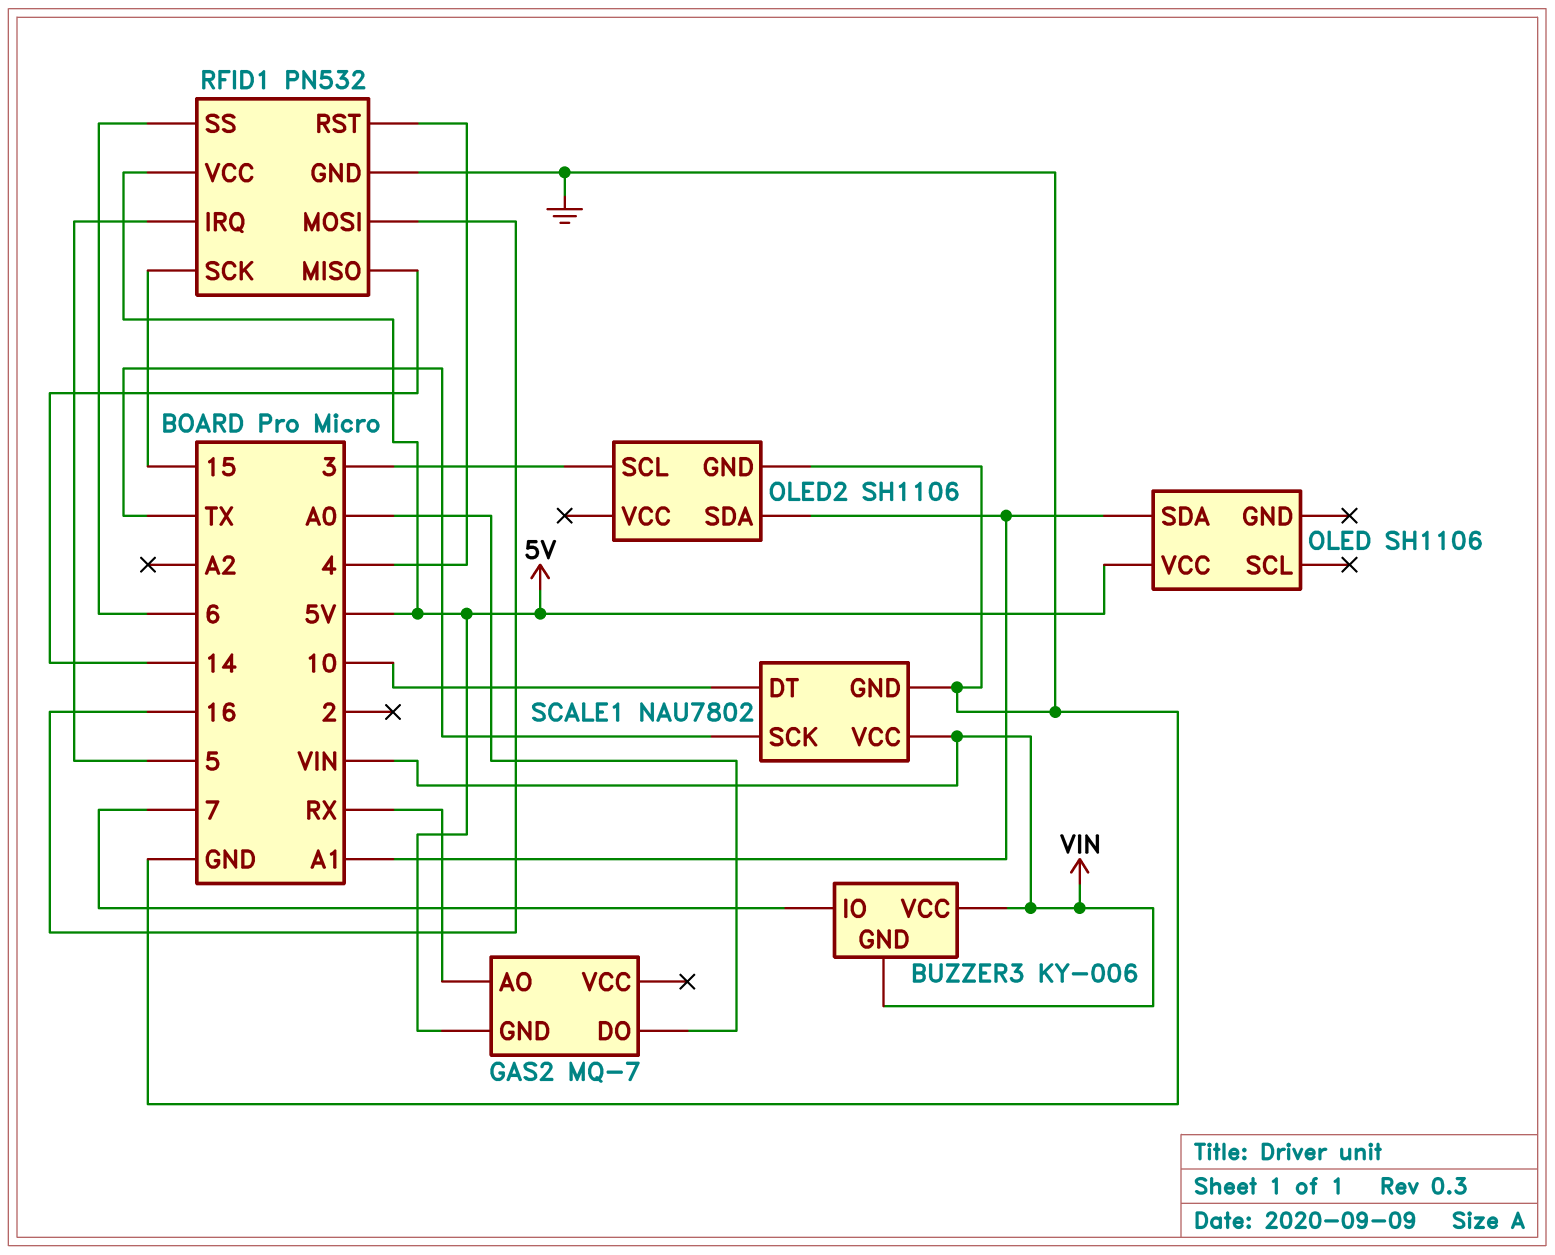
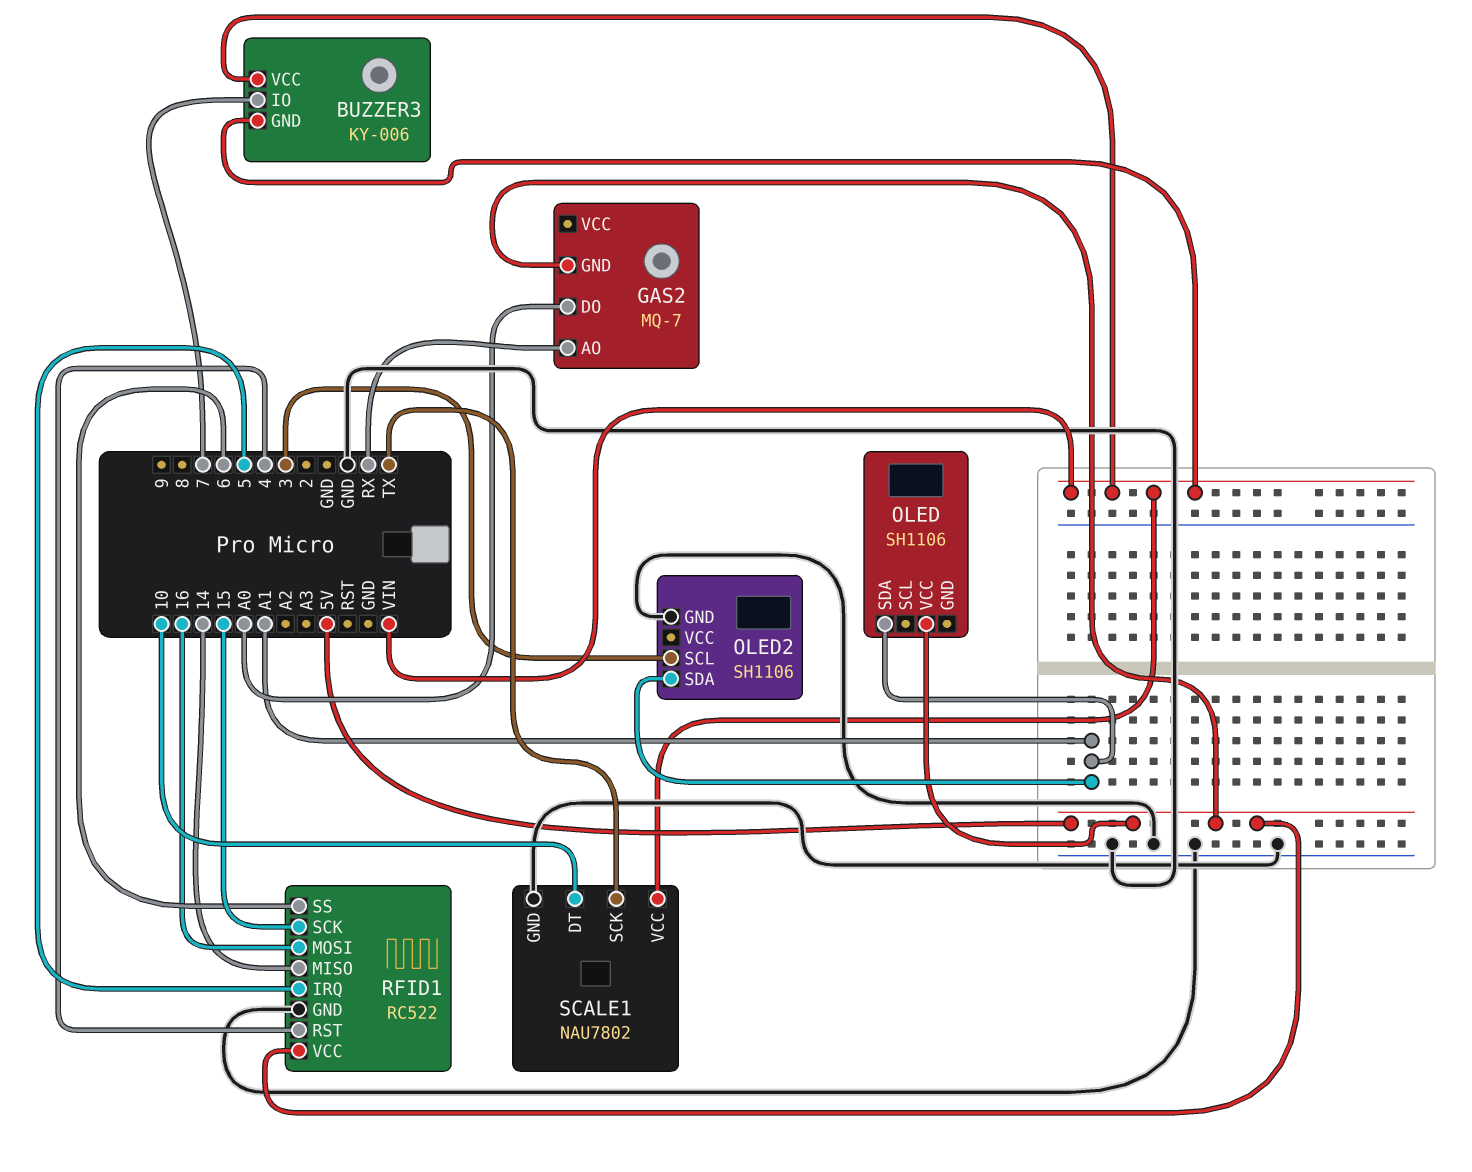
RFID1: PN532 -> RC522

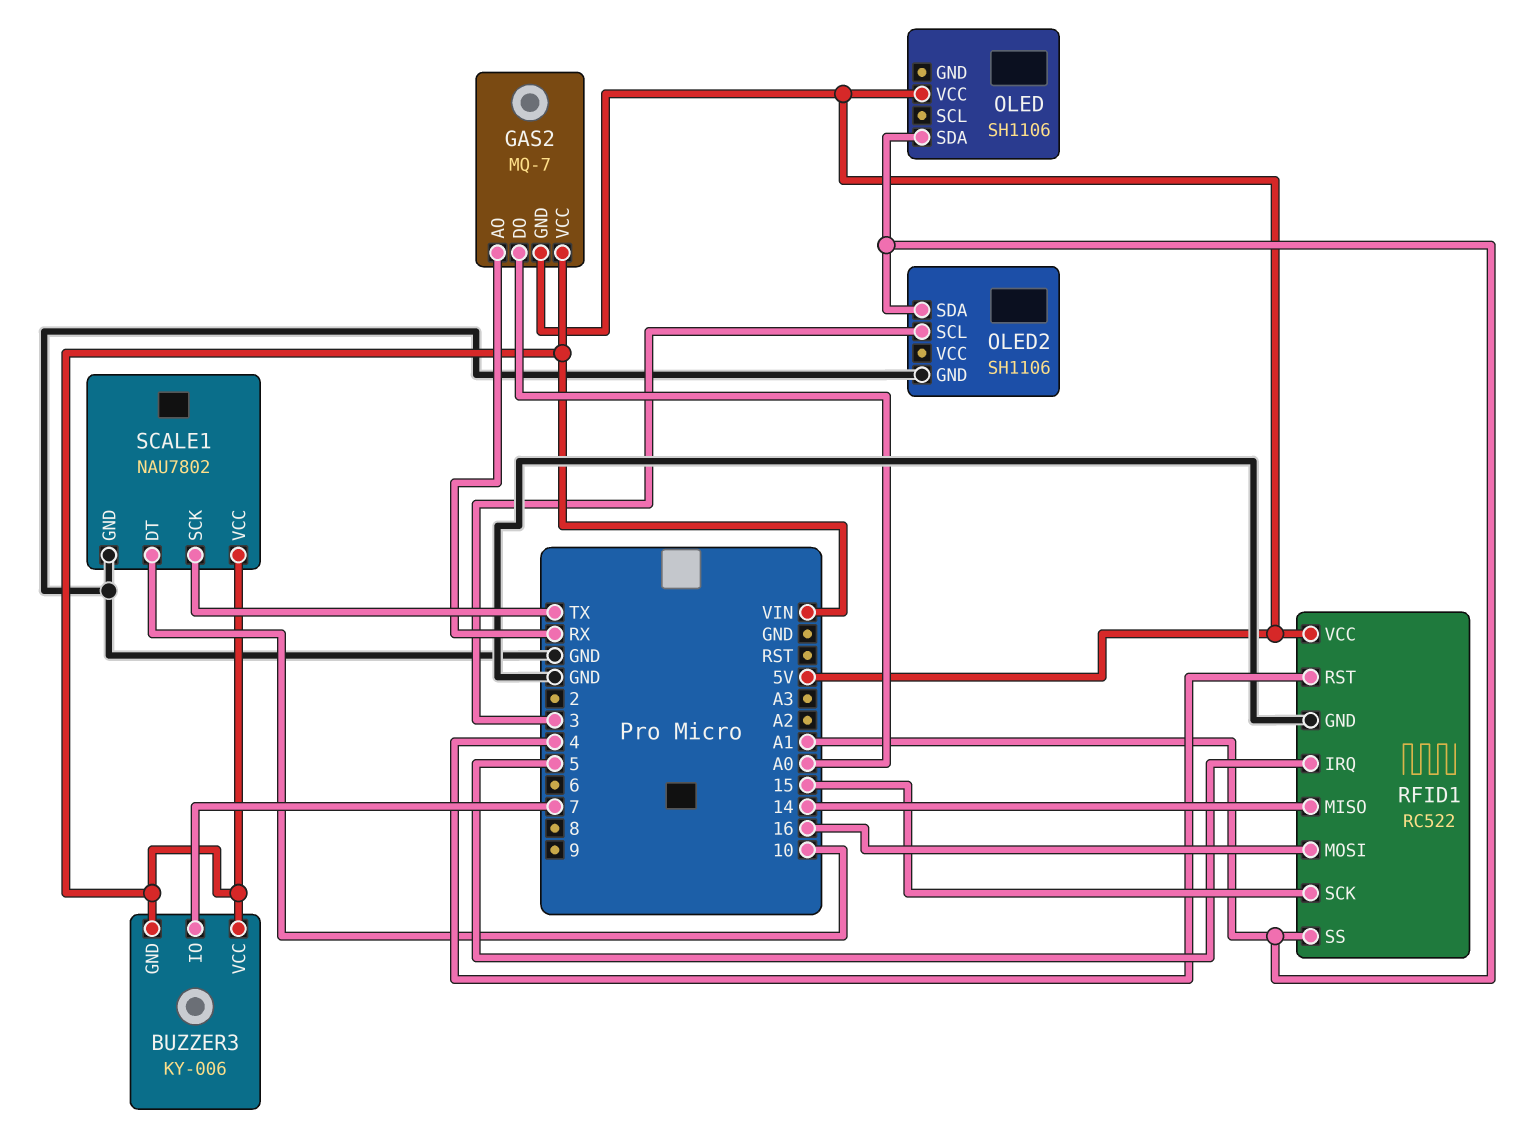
GAS2 pin VCC: none -> VIN
RFID1 pin SS: 6 -> A1

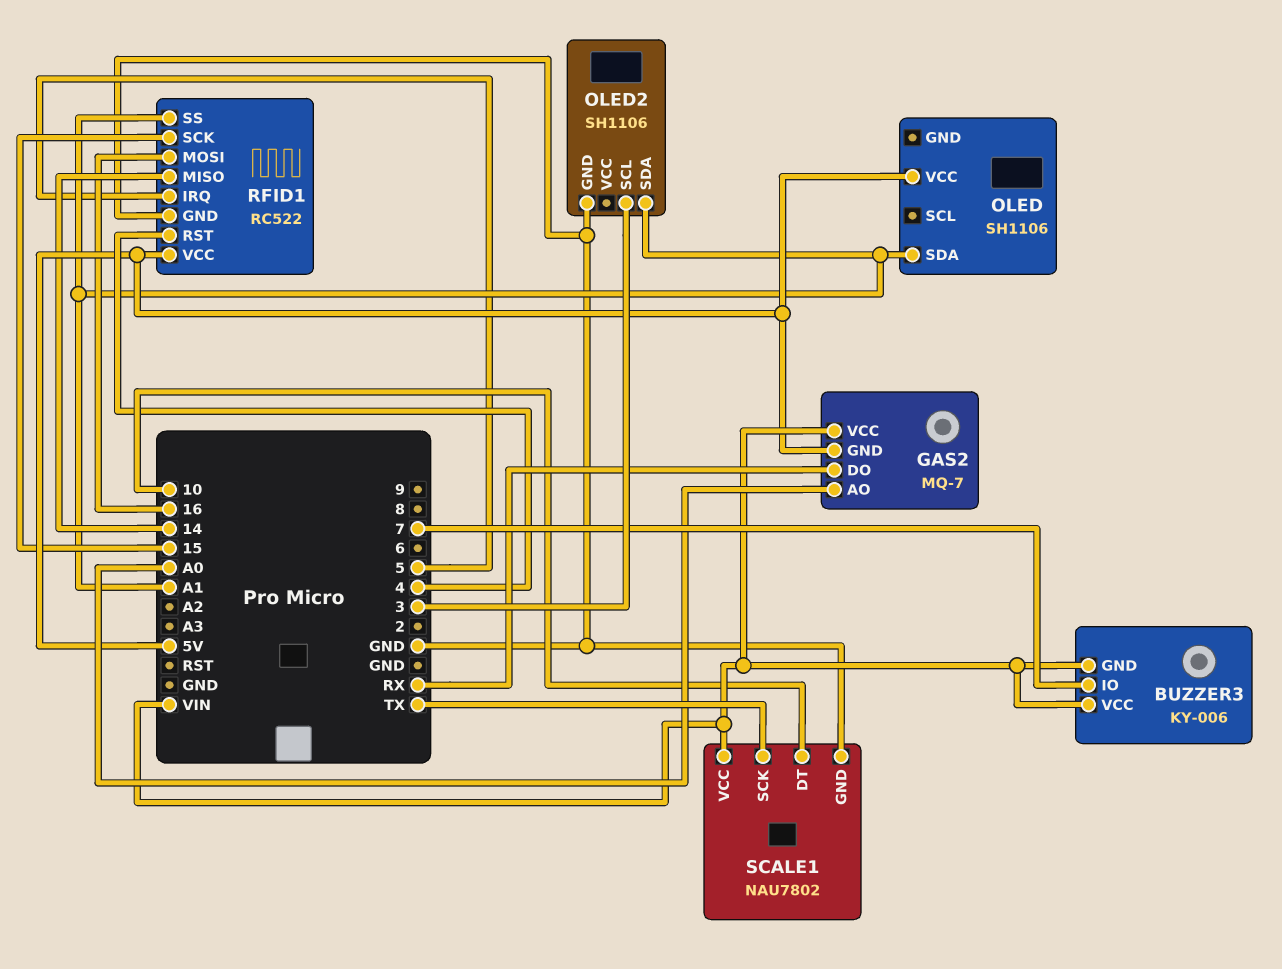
GAS2 pin AO: RX -> A0
GAS2 pin DO: A0 -> RX

